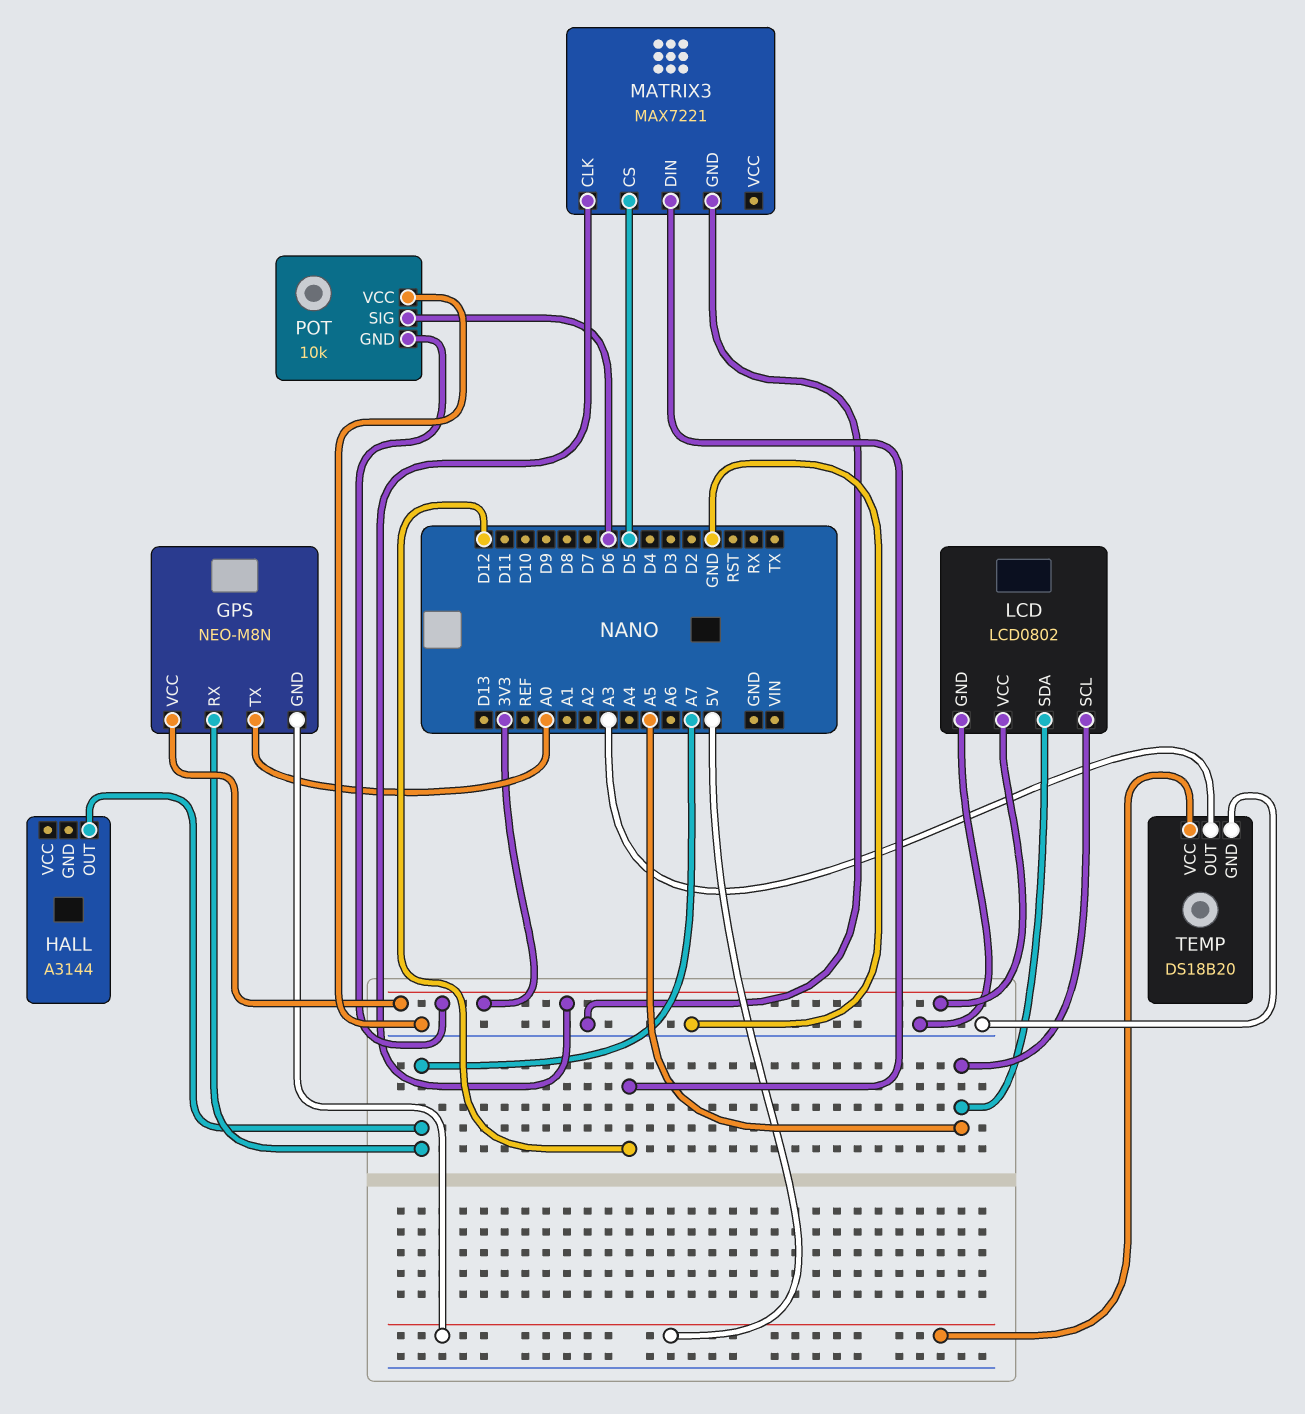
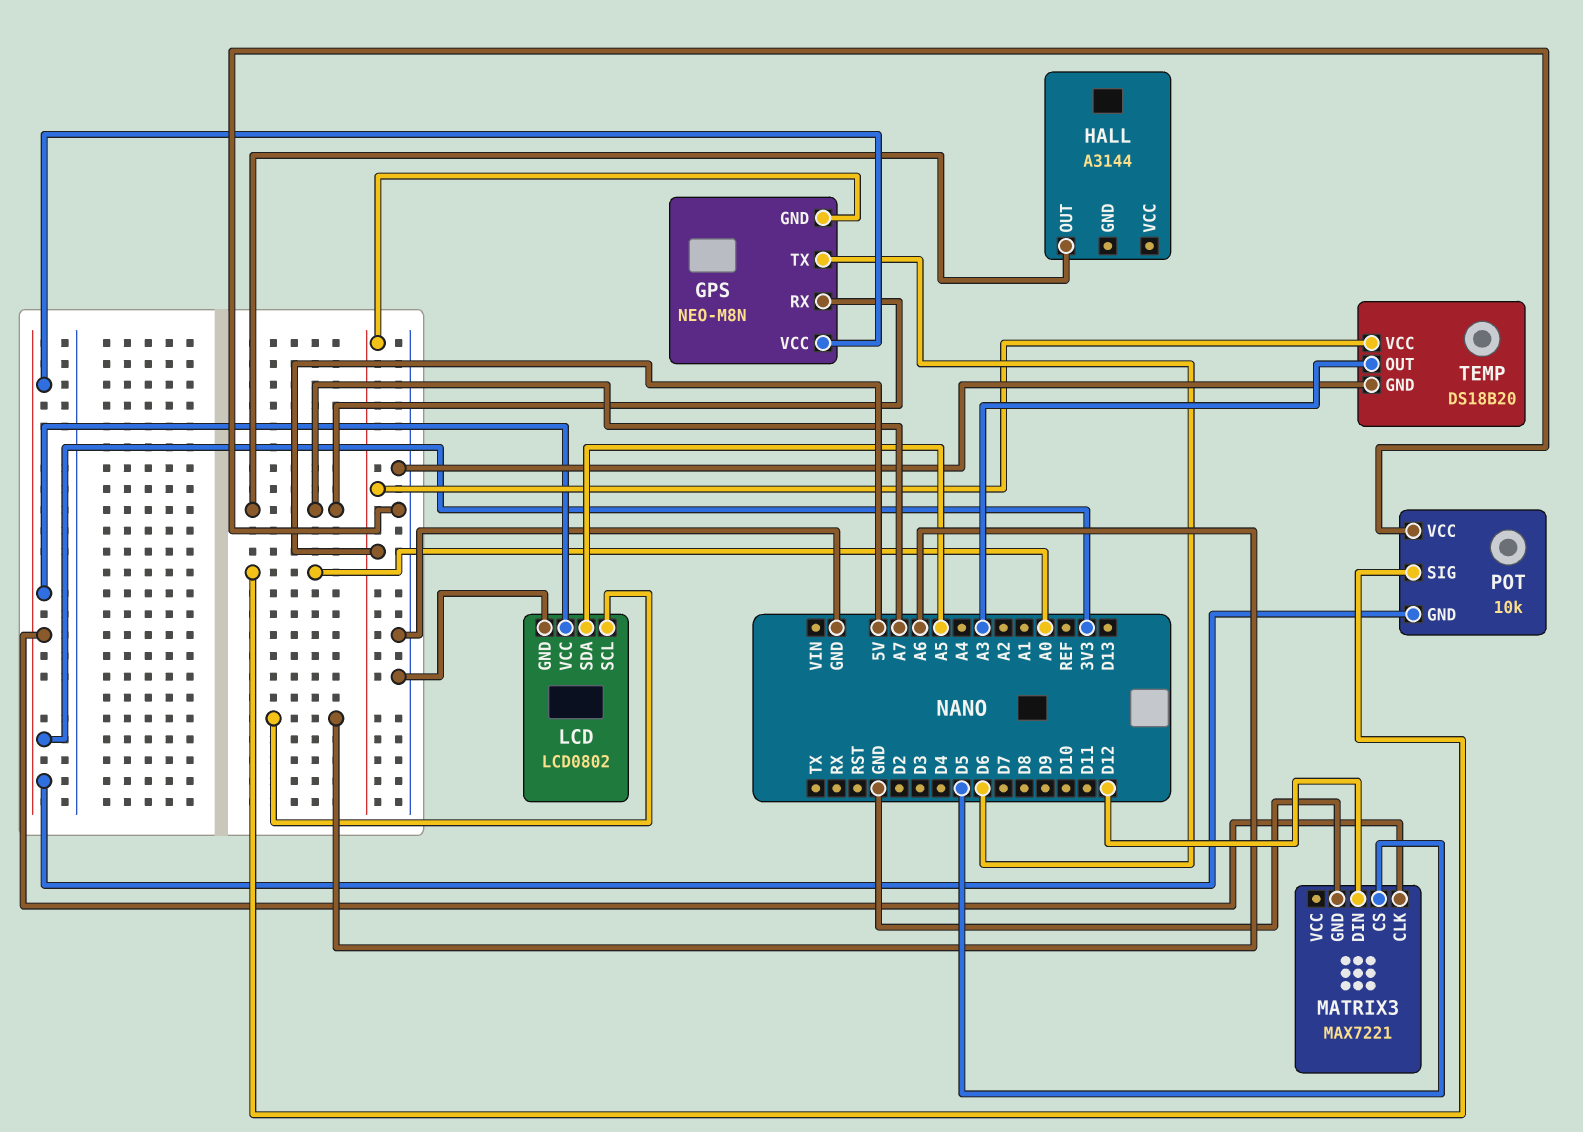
GPS pin TX: A0 -> D6
LCD pin SCL: A5 -> A6
POT pin SIG: D6 -> A0

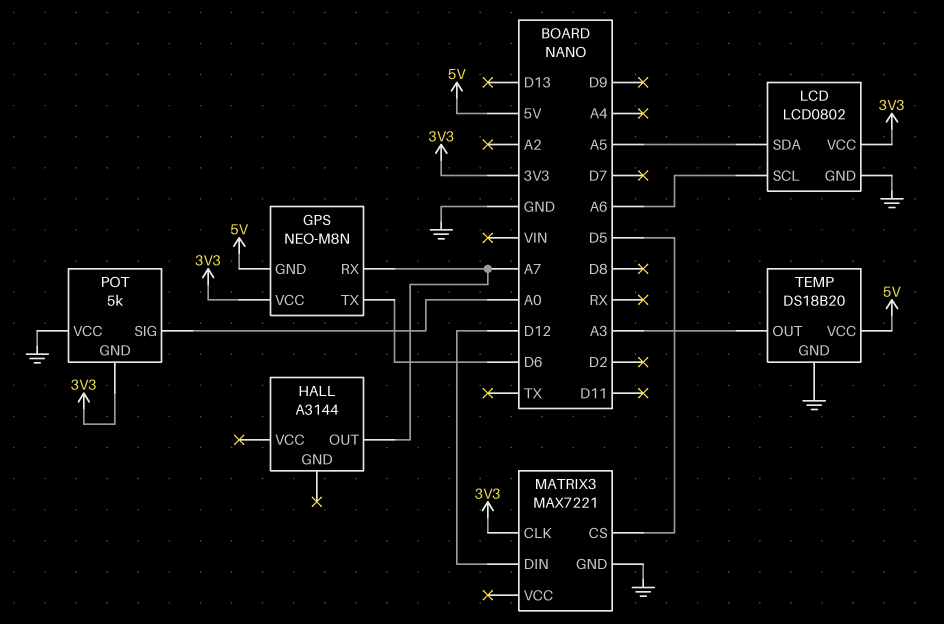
POT: 10k -> 5k

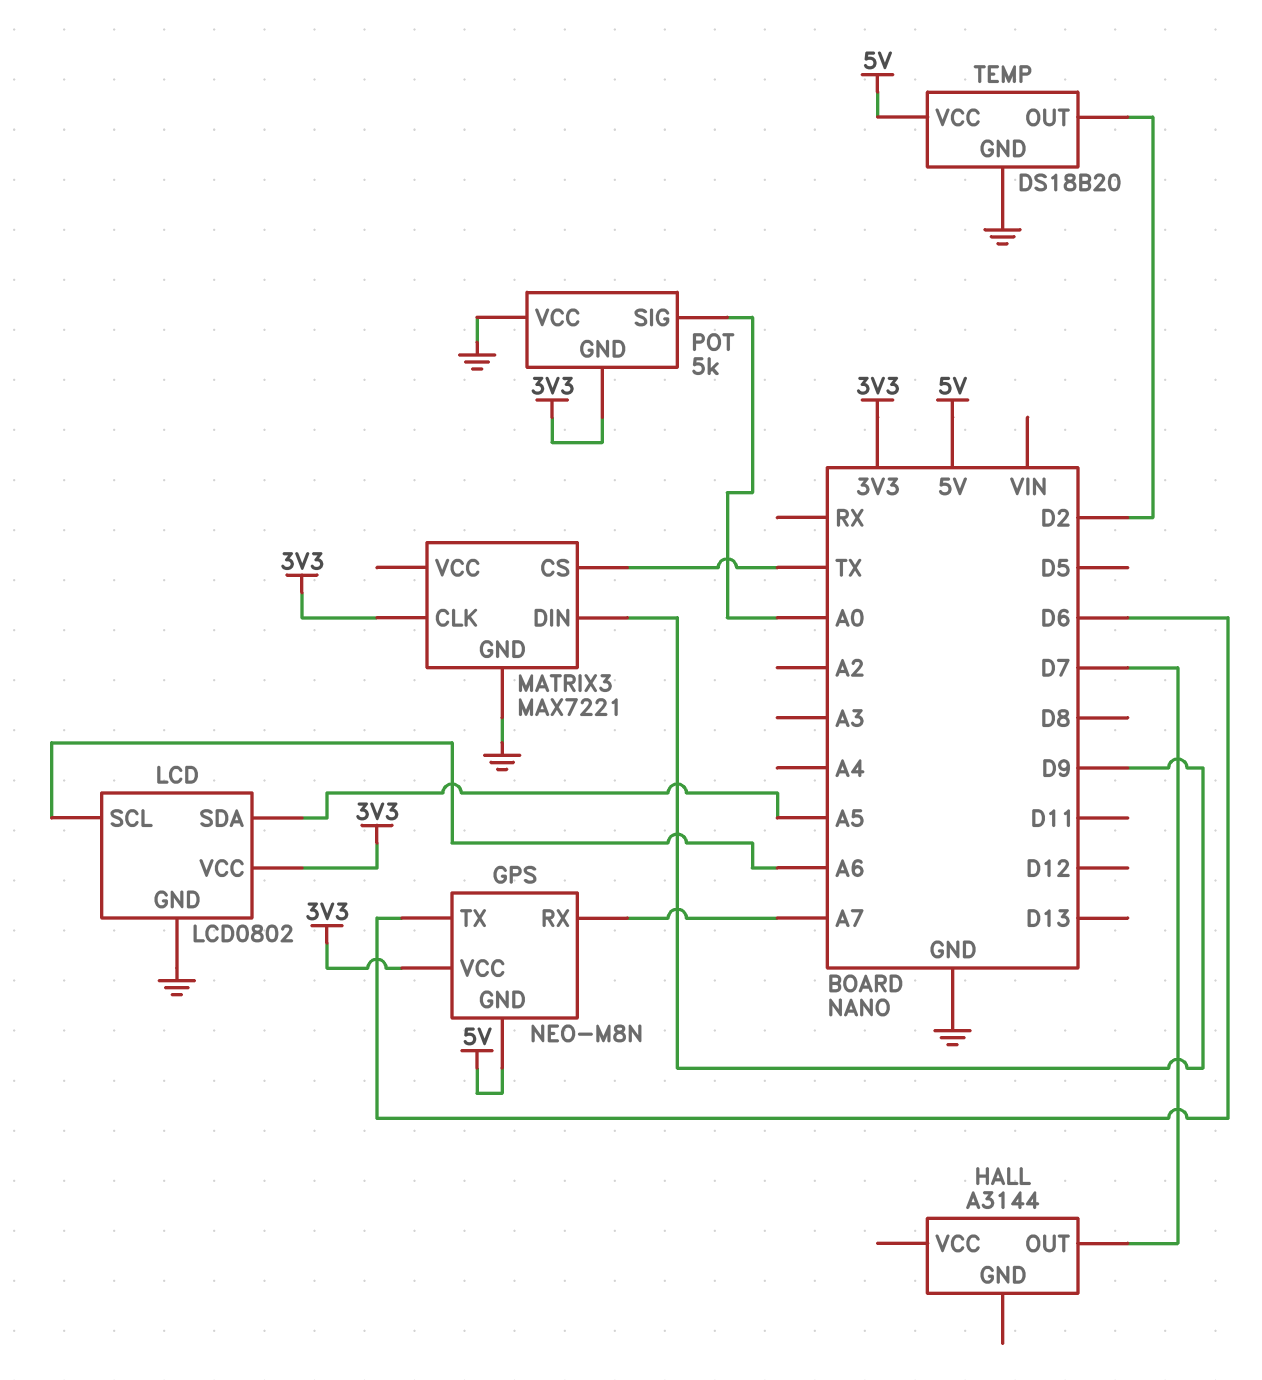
HALL pin OUT: A7 -> D7
MATRIX3 pin CS: D5 -> TX
MATRIX3 pin DIN: D12 -> D9
TEMP pin OUT: A3 -> D2

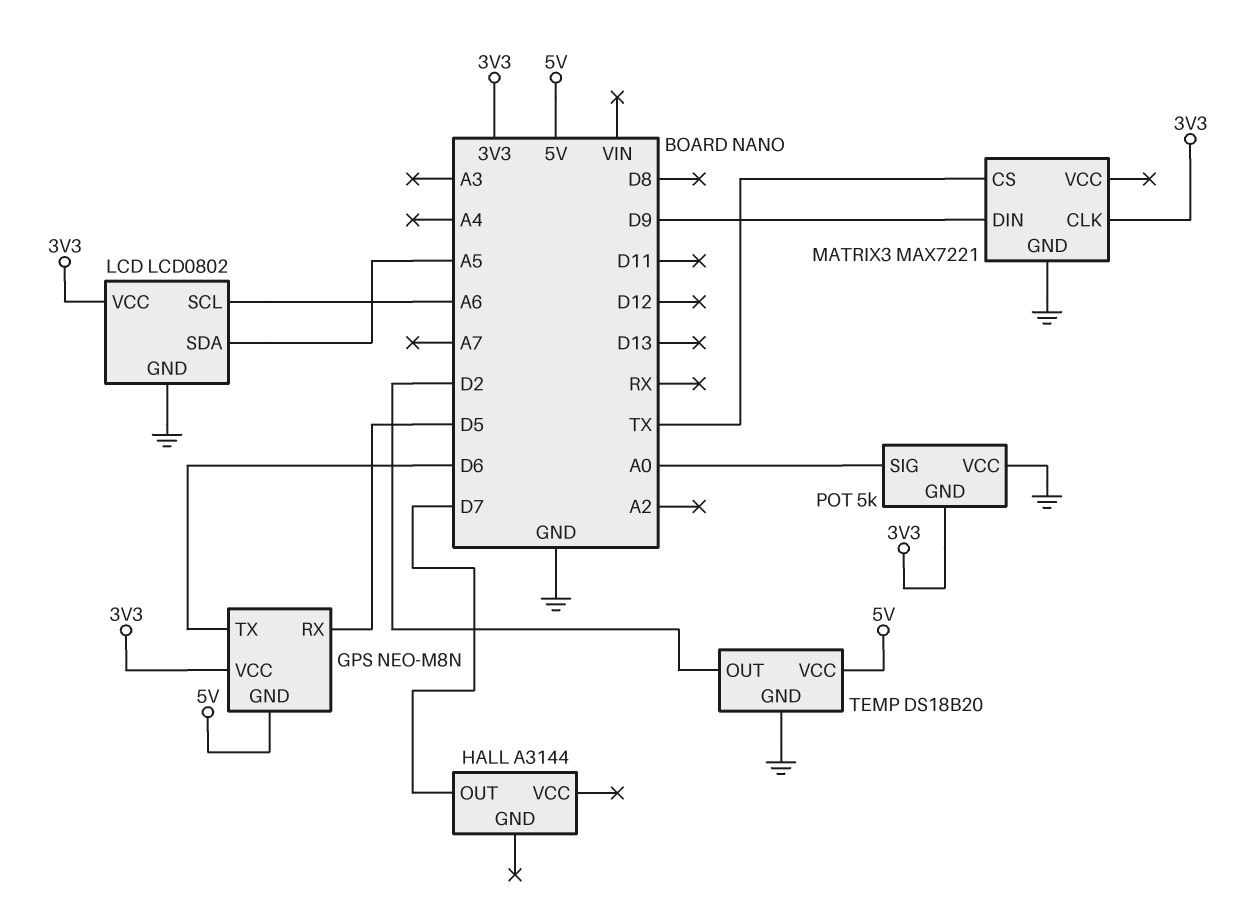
GPS pin RX: A7 -> D5

